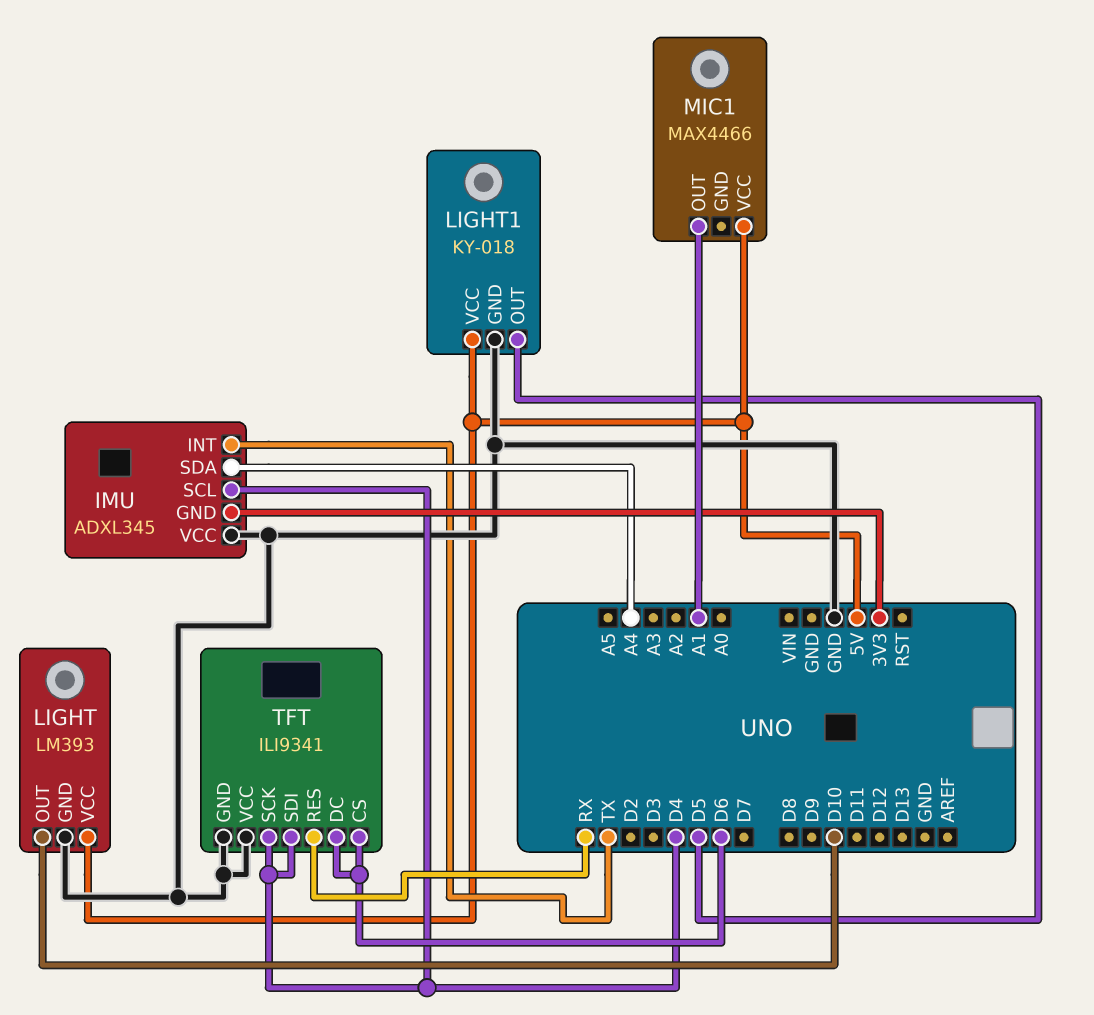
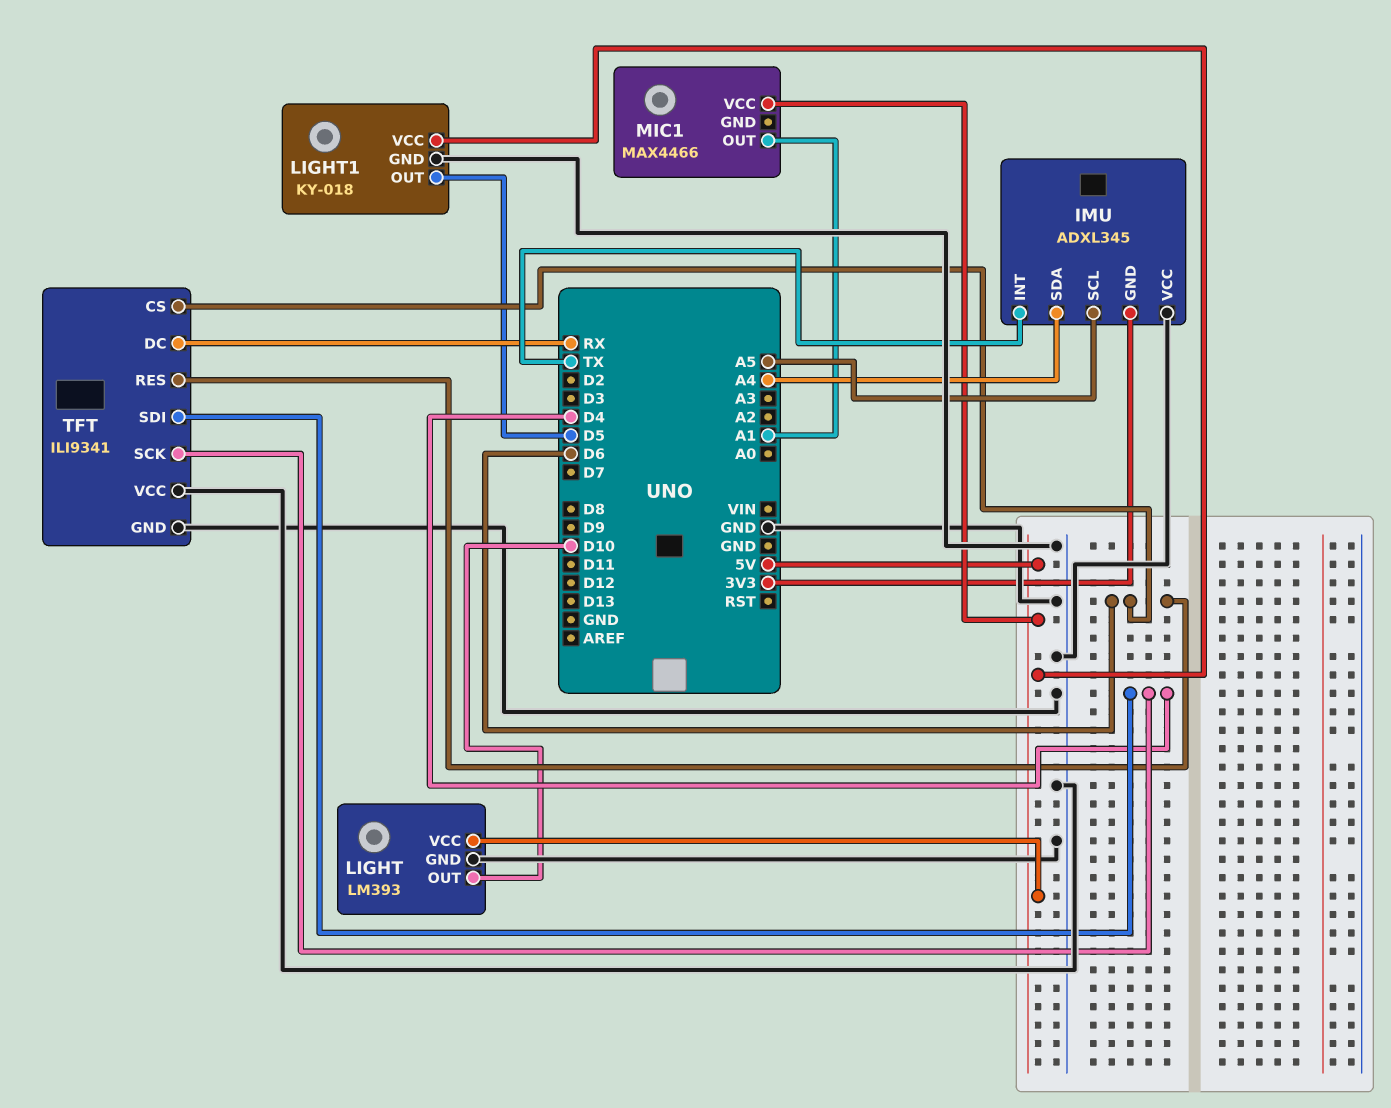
IMU pin SCL: D4 -> A5
TFT pin DC: D6 -> RX
TFT pin RES: RX -> D6

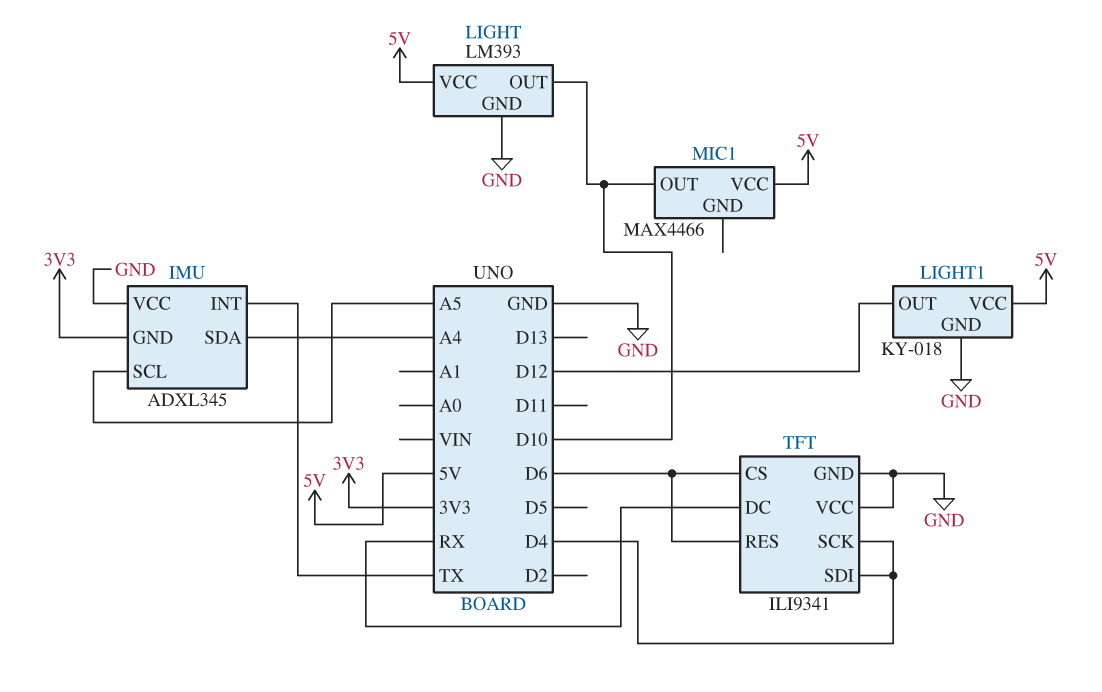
LIGHT1 pin OUT: D5 -> D12
MIC1 pin OUT: A1 -> D10

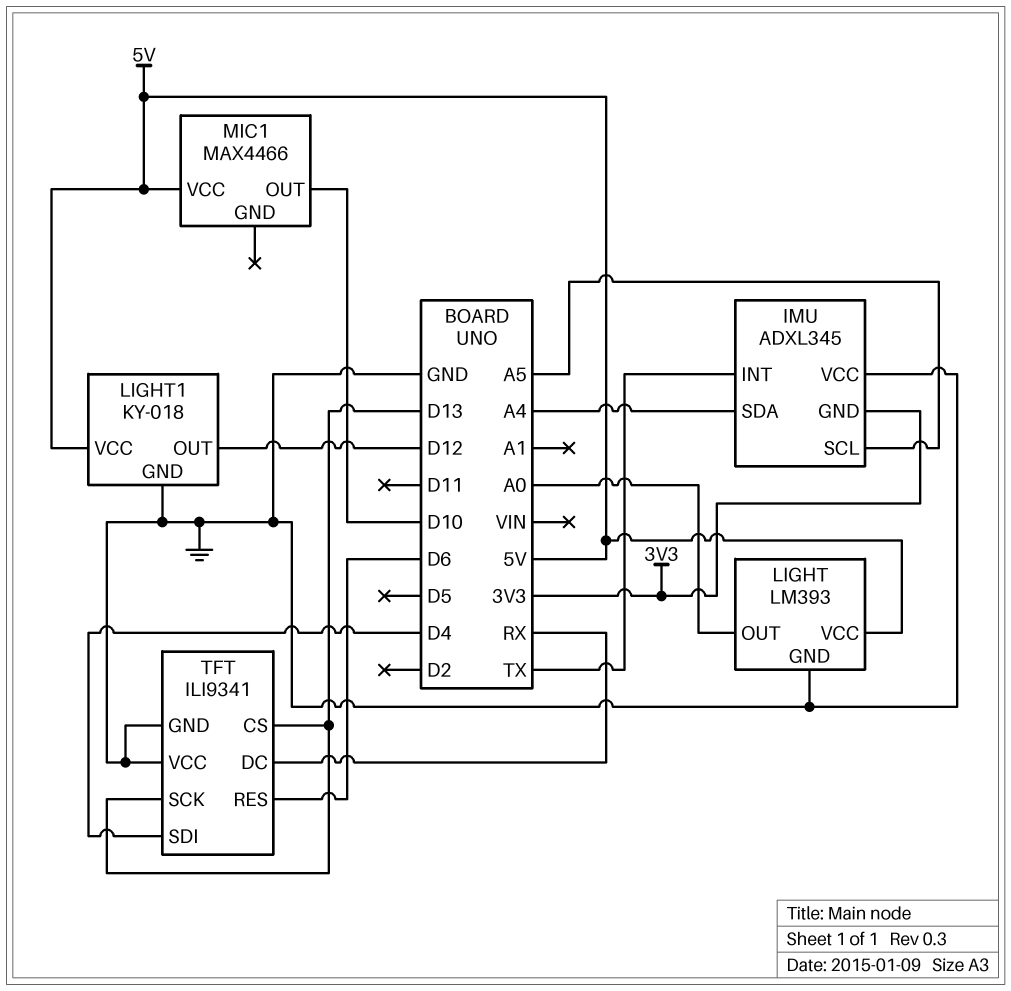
LIGHT pin OUT: D10 -> A0
TFT pin CS: D6 -> D13
TFT pin SCK: D4 -> D13

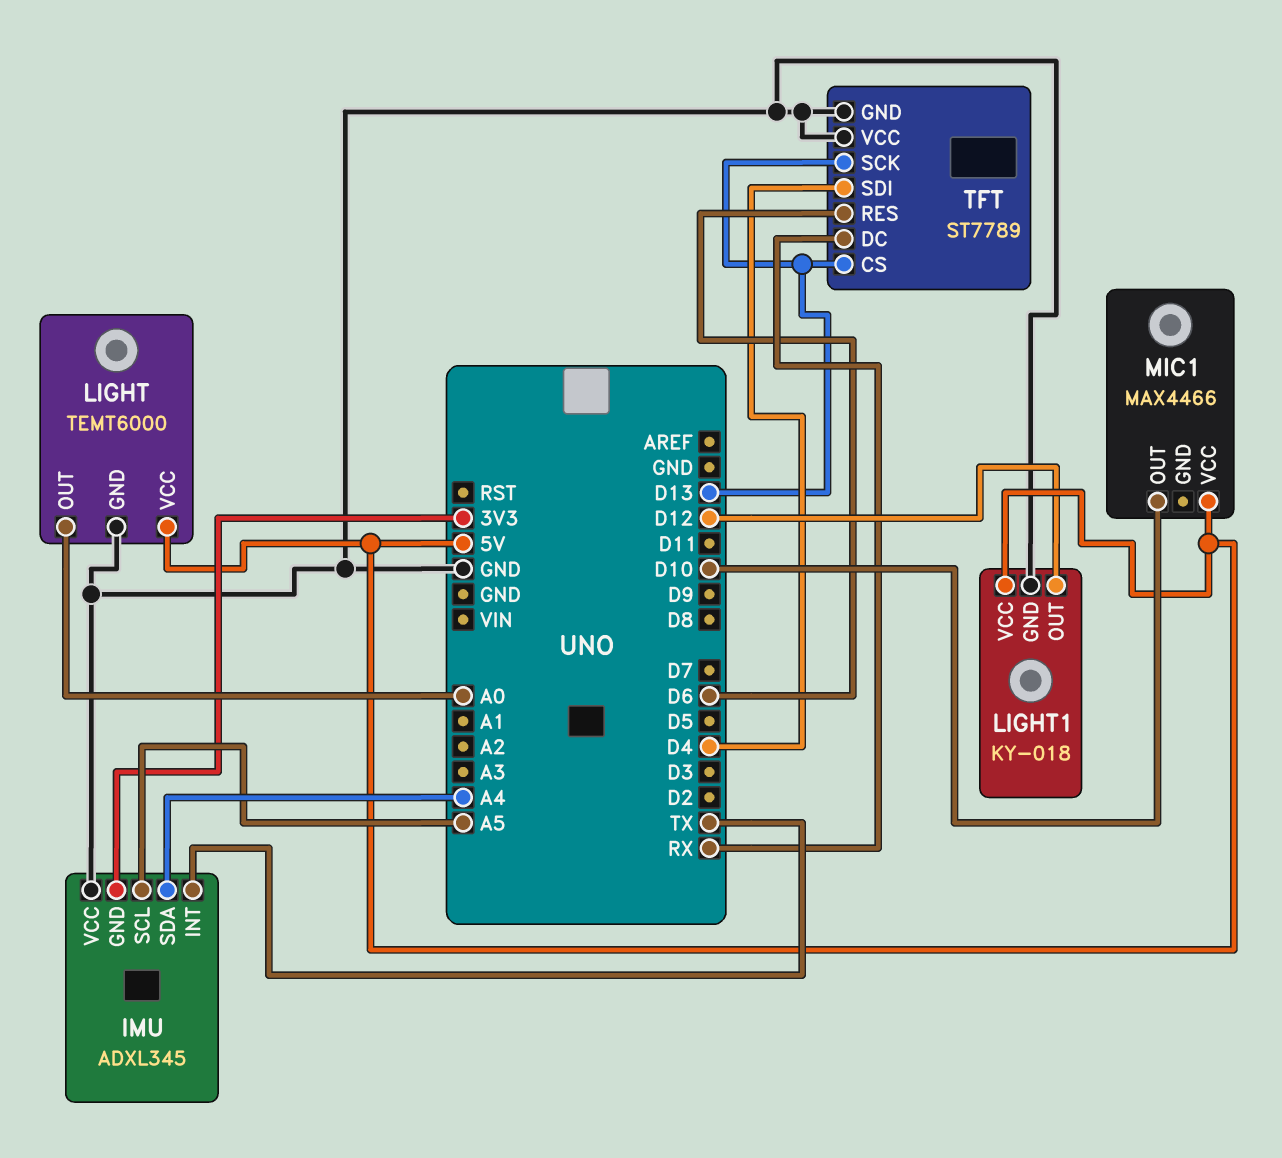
LIGHT: LM393 -> TEMT6000
TFT: ILI9341 -> ST7789

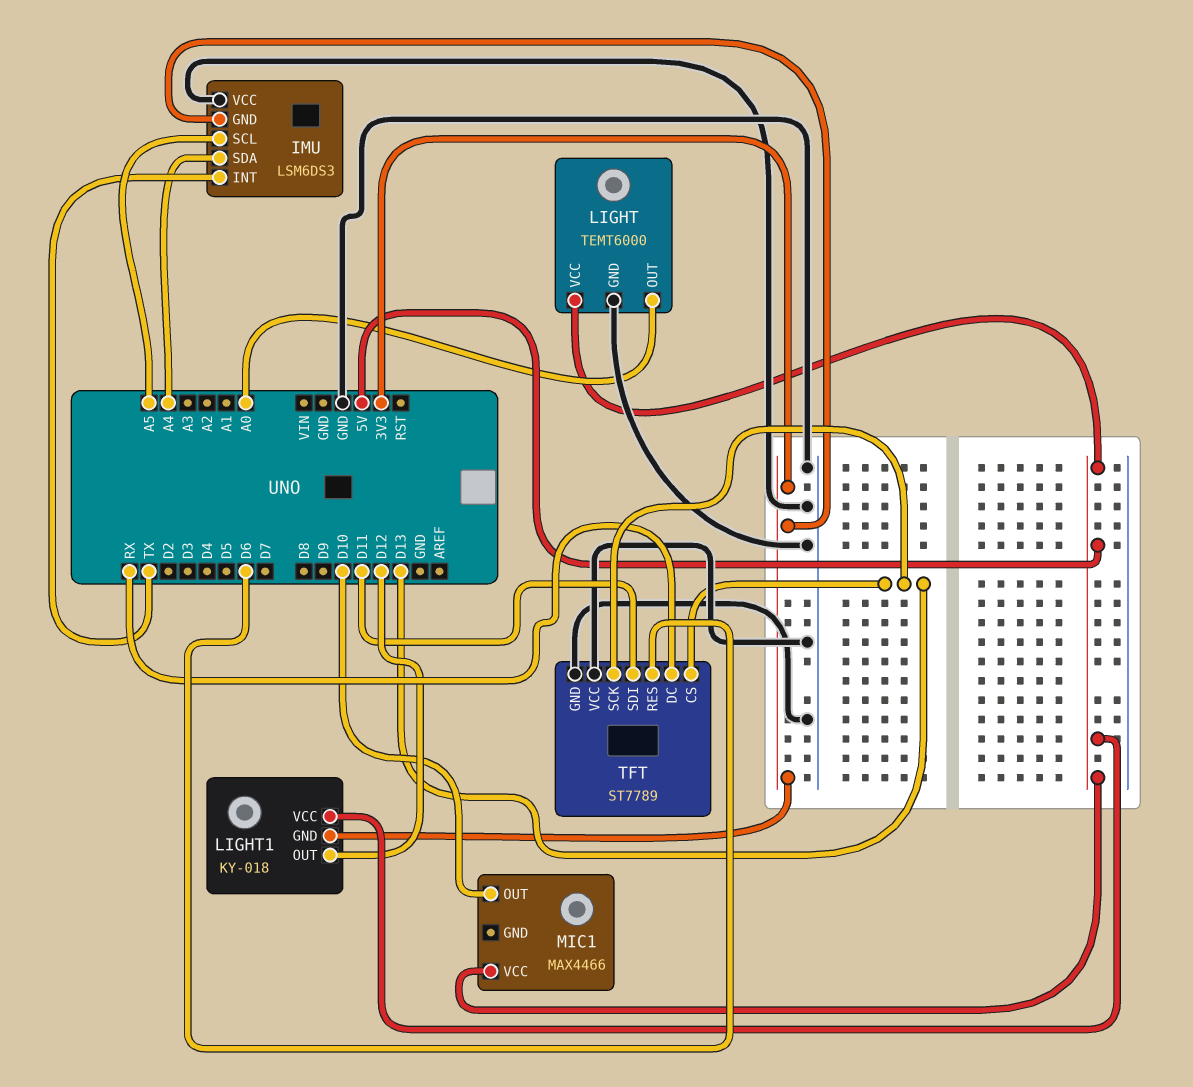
IMU: ADXL345 -> LSM6DS3
LIGHT1 pin GND: GND -> 3V3
TFT pin SDI: D4 -> D11

